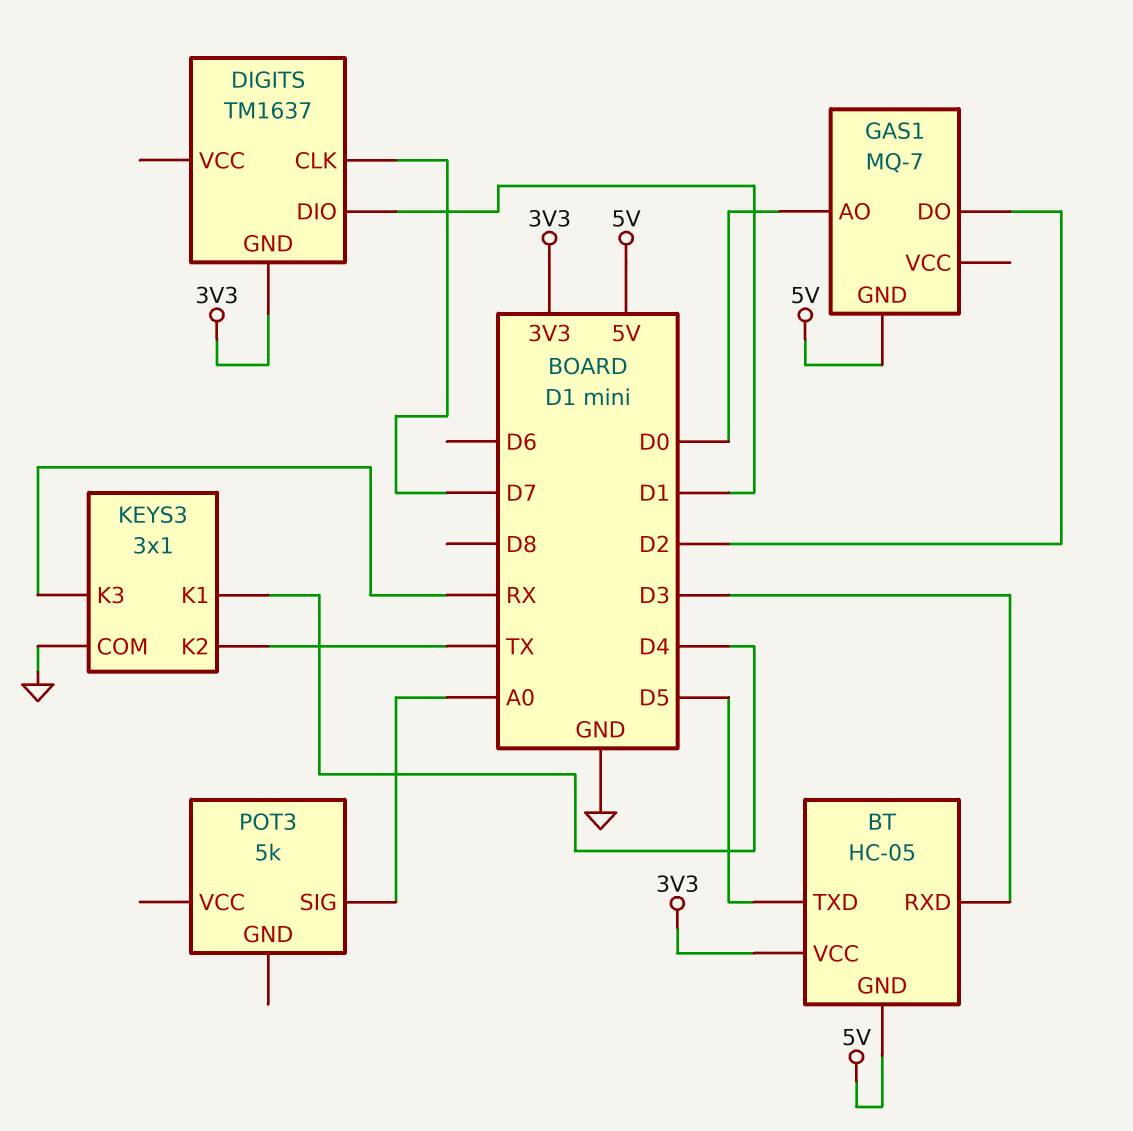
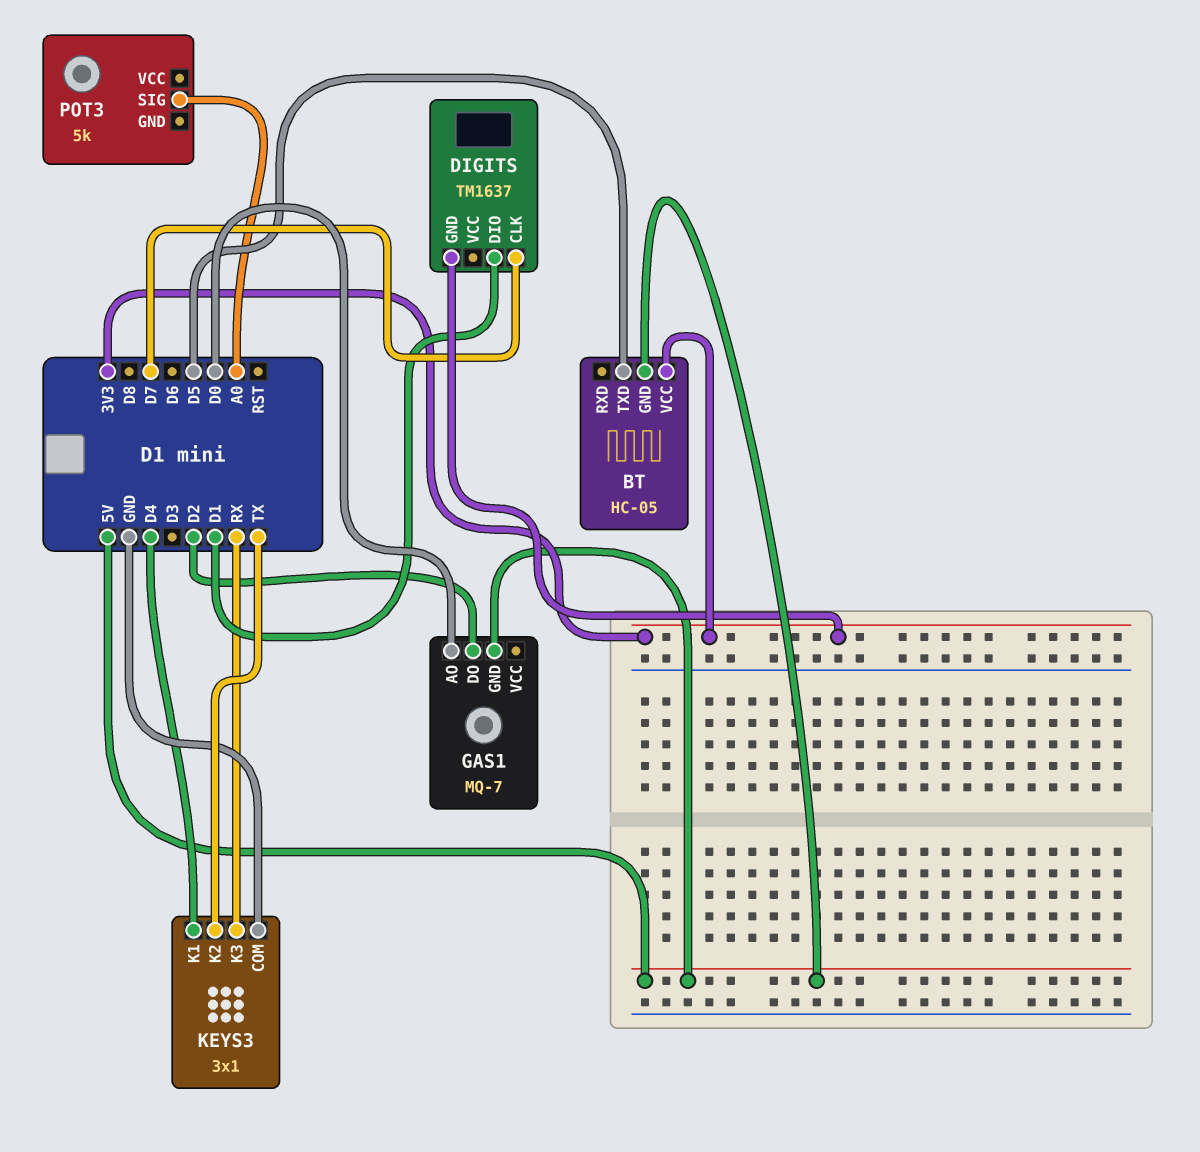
BT pin RXD: D3 -> none

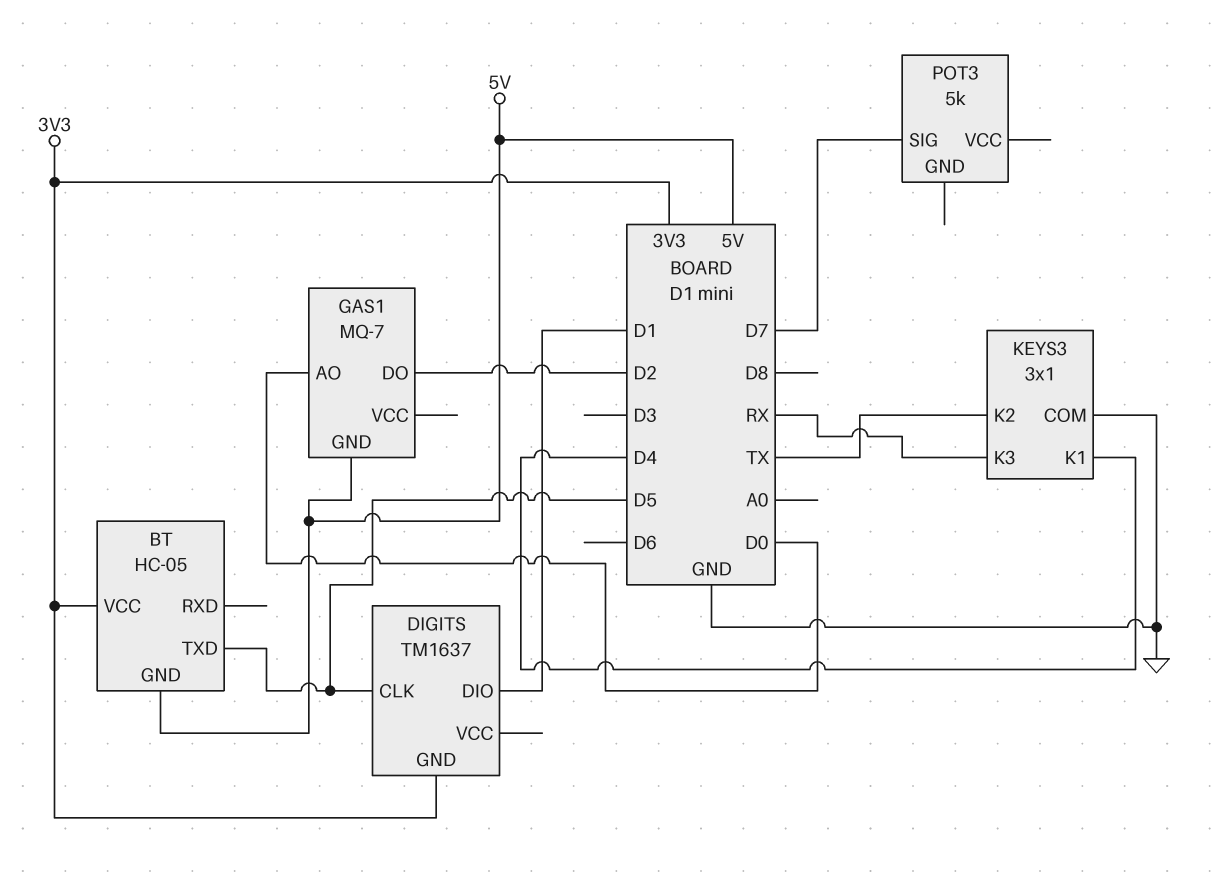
DIGITS pin CLK: D7 -> D5
POT3 pin SIG: A0 -> D7

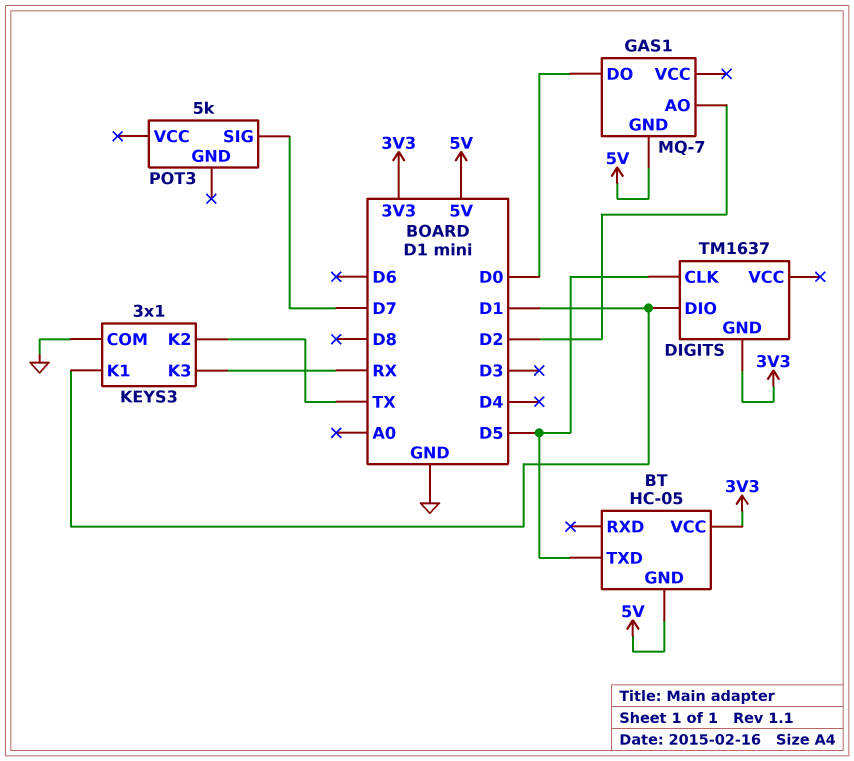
GAS1 pin AO: D0 -> D2
GAS1 pin DO: D2 -> D0
KEYS3 pin K1: D4 -> D1

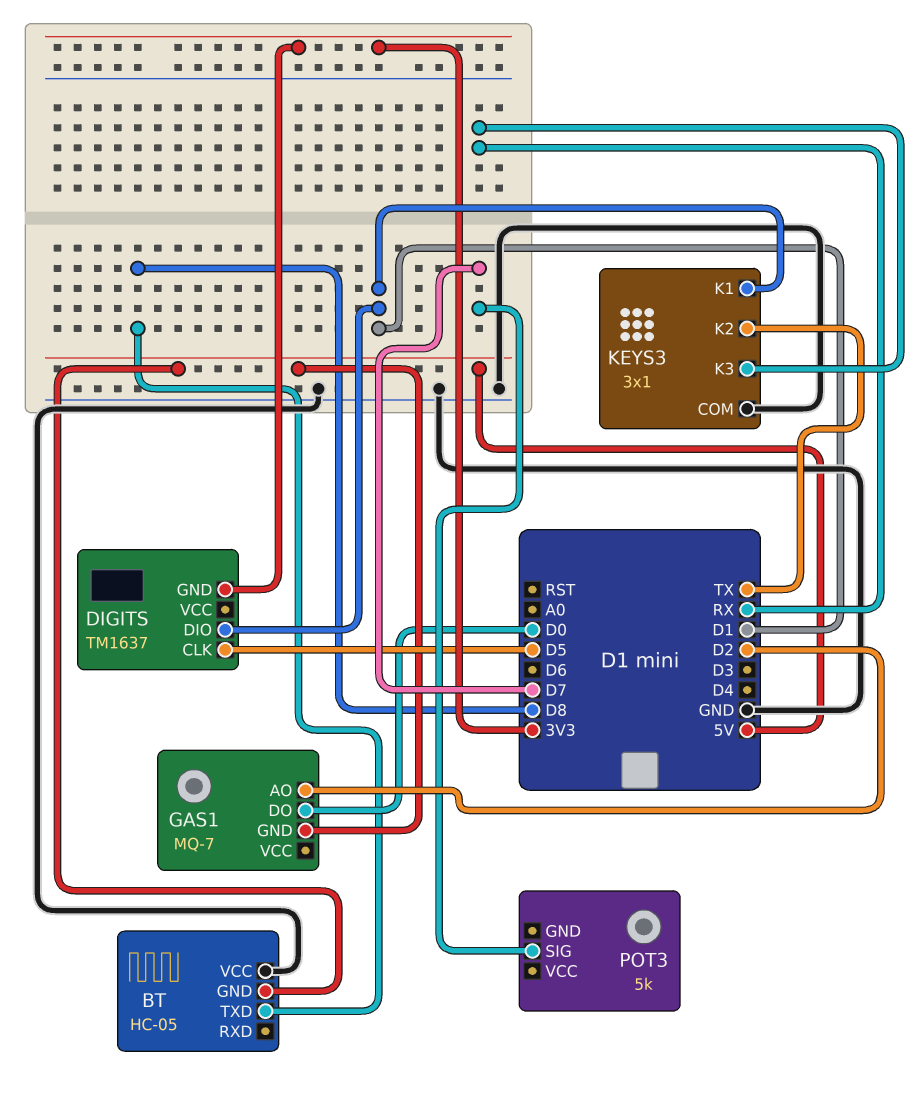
BT pin TXD: D5 -> D8
BT pin VCC: 3V3 -> GND

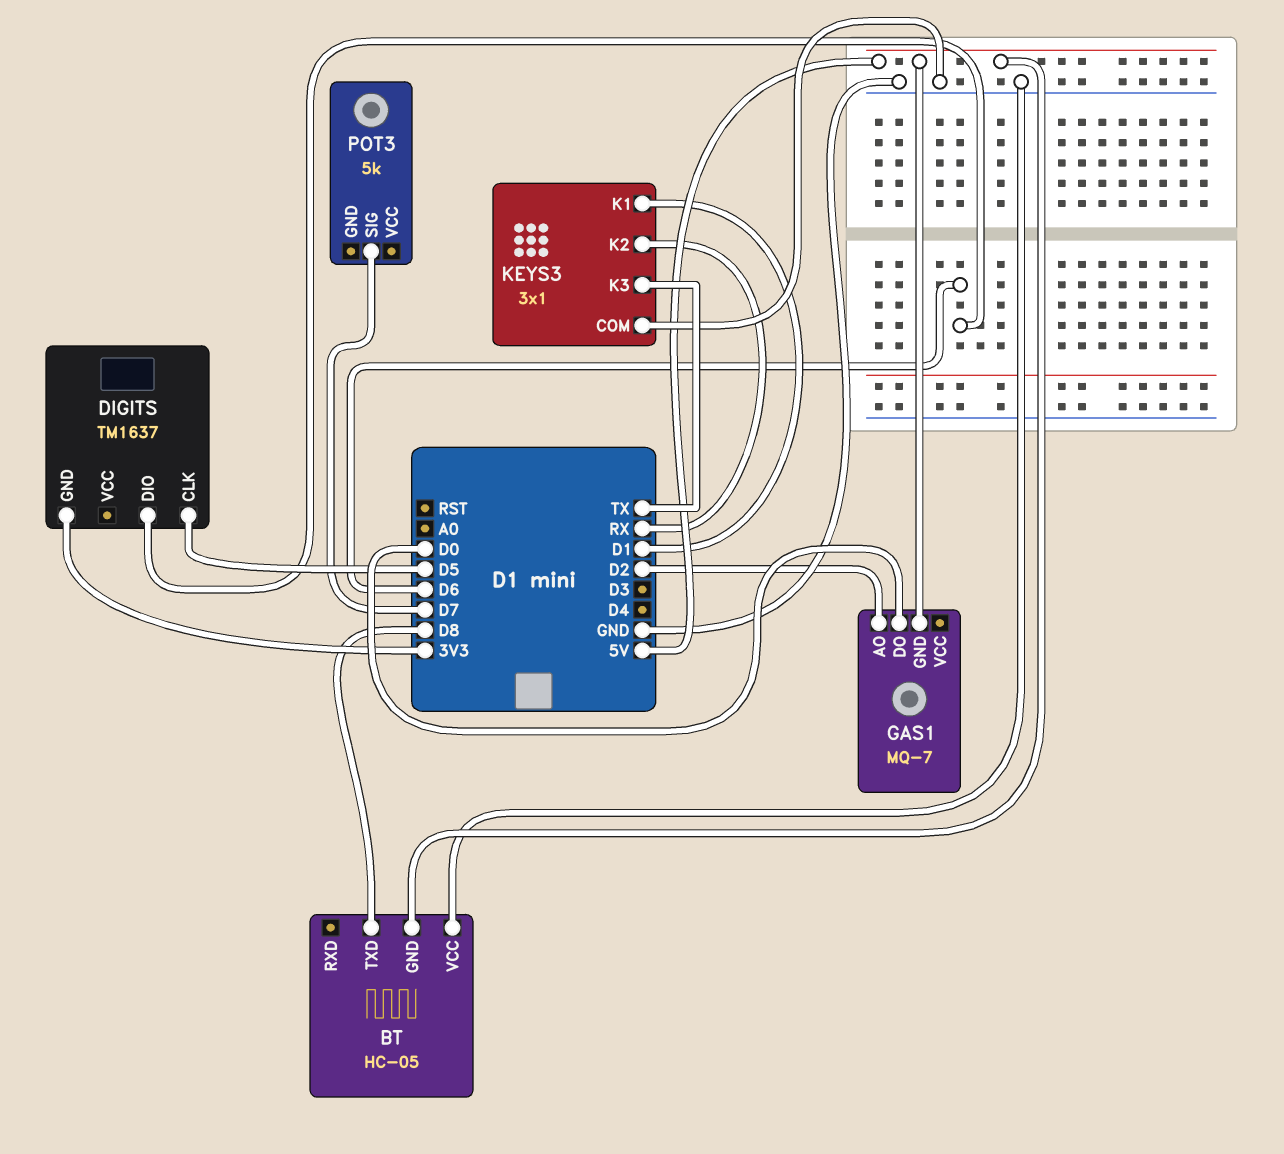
DIGITS pin DIO: D1 -> D6
KEYS3 pin K2: TX -> RX
KEYS3 pin K3: RX -> TX

